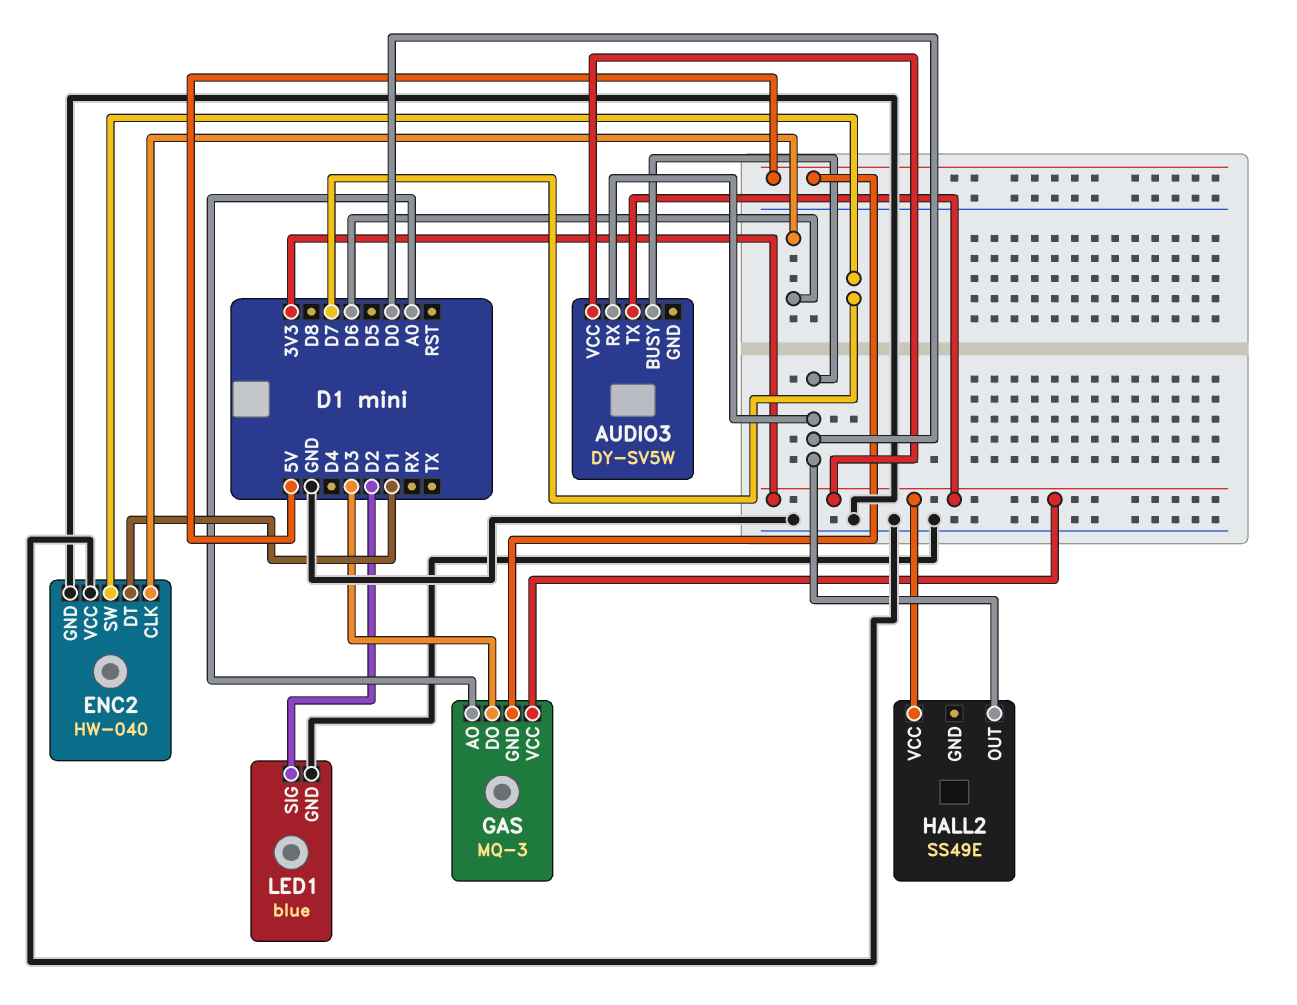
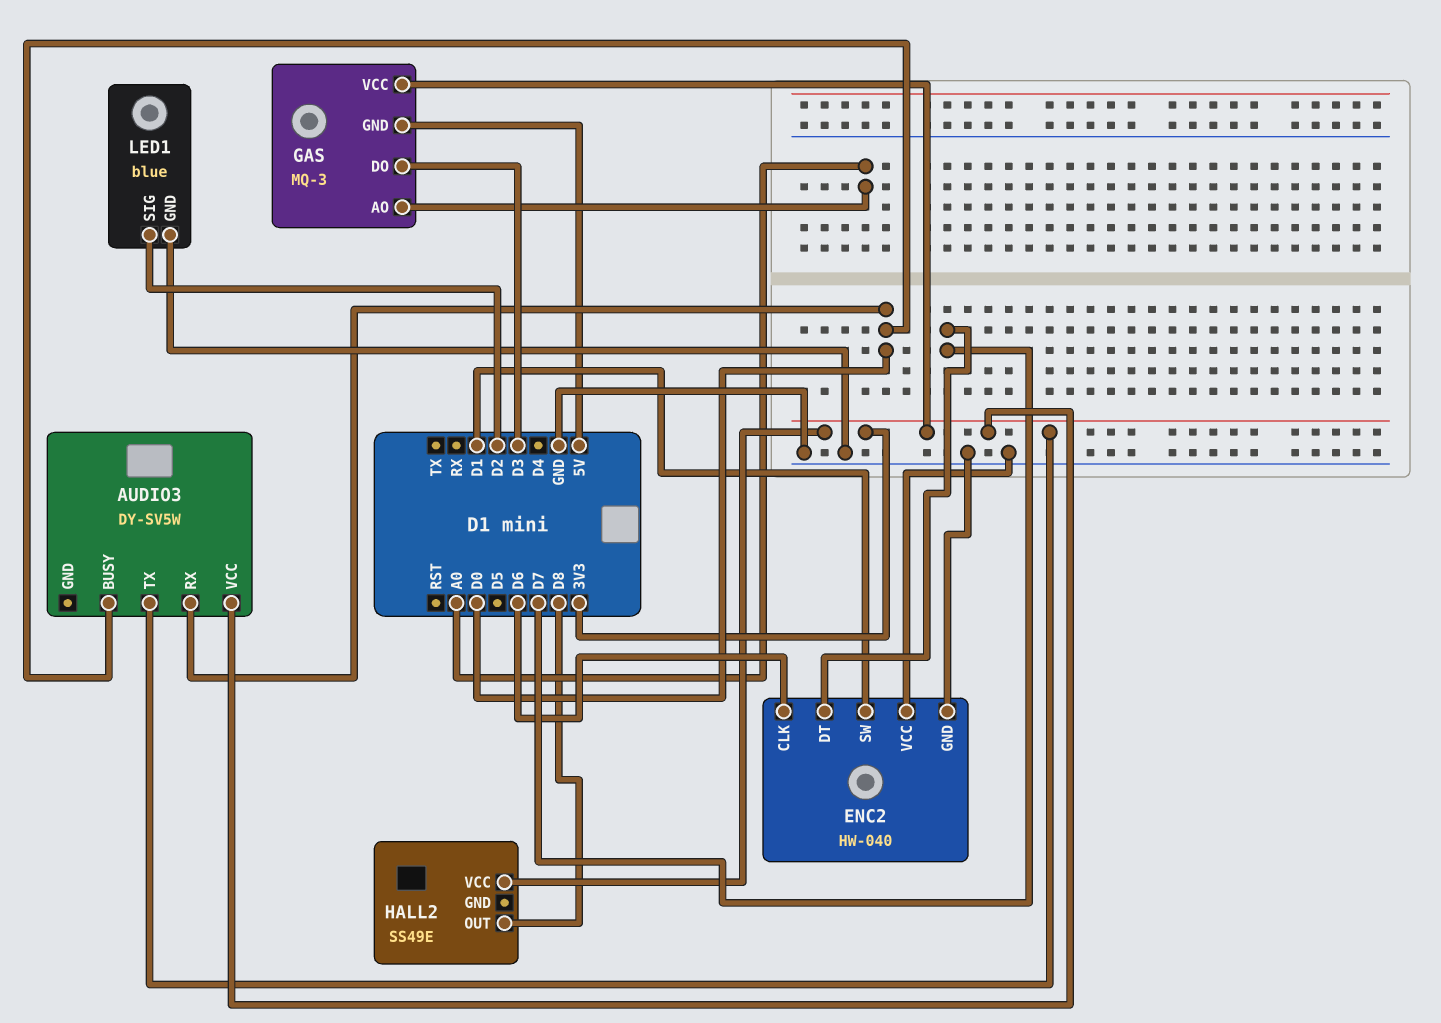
ENC2 pin DT: D1 -> D7
ENC2 pin SW: D7 -> D1
HALL2 pin OUT: D0 -> D8

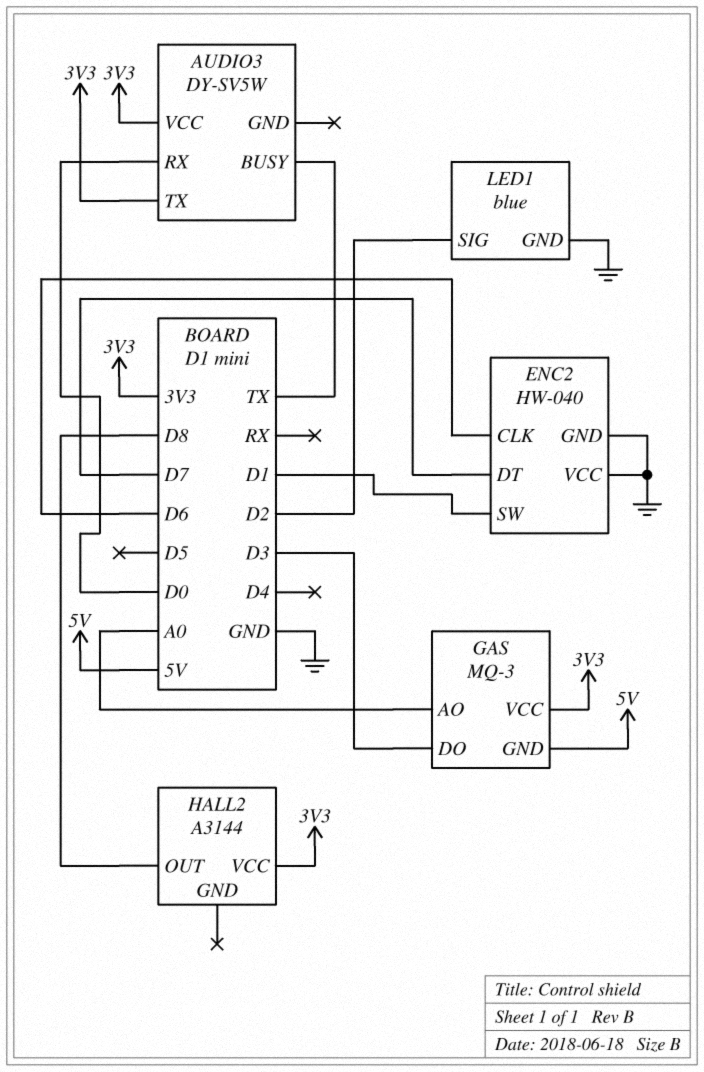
AUDIO3 pin BUSY: D0 -> TX
HALL2: SS49E -> A3144

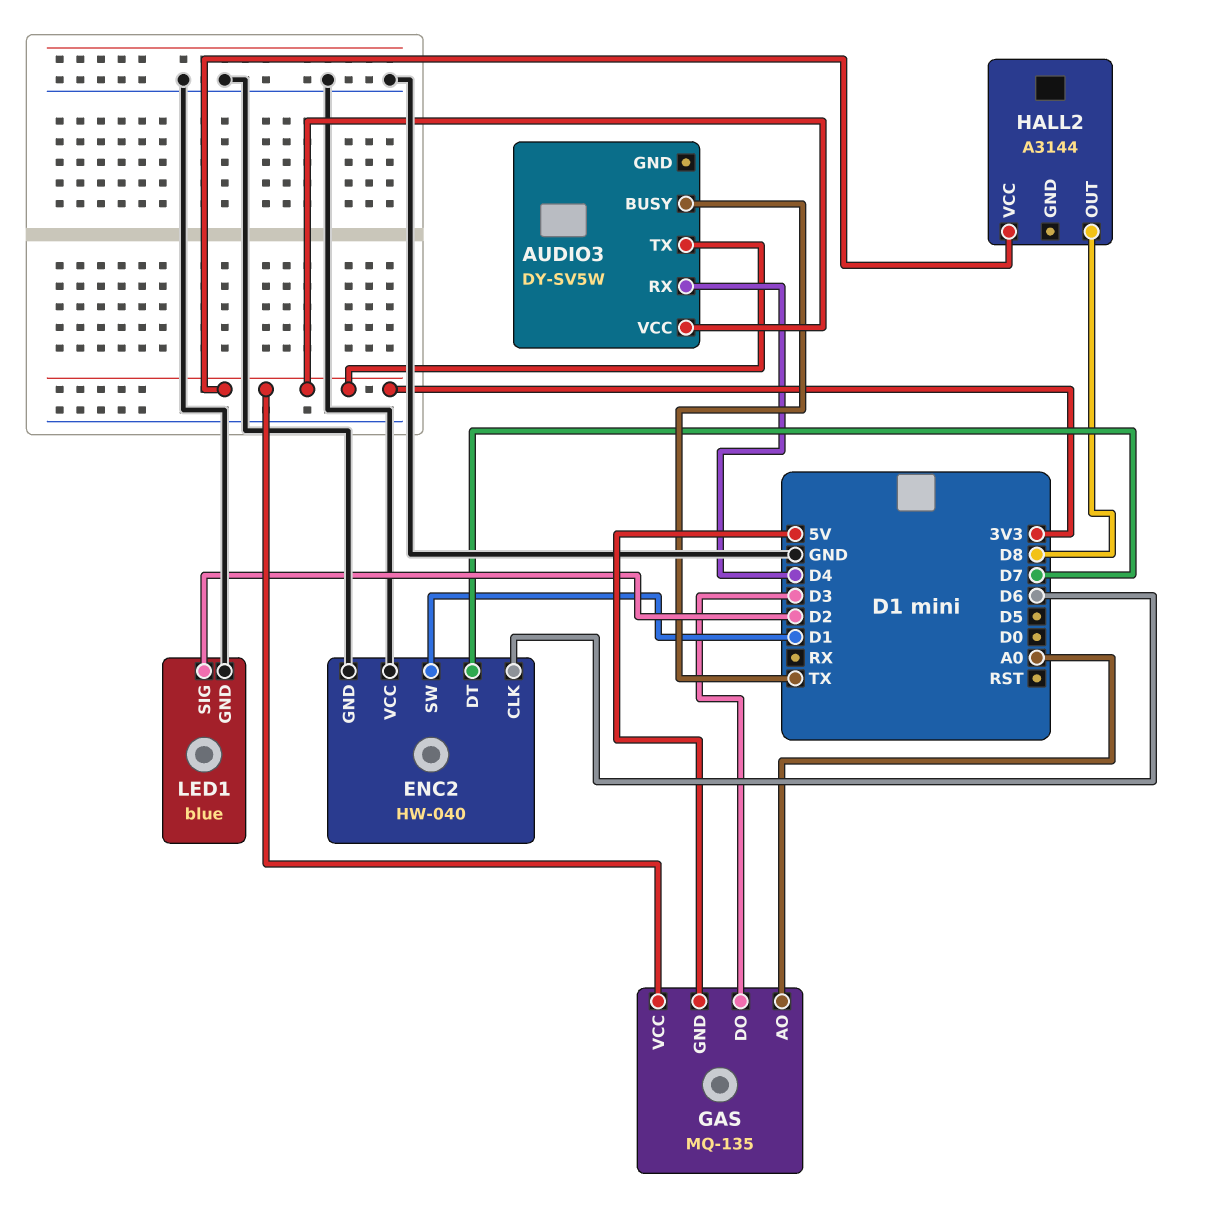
AUDIO3 pin RX: D0 -> D4
GAS: MQ-3 -> MQ-135

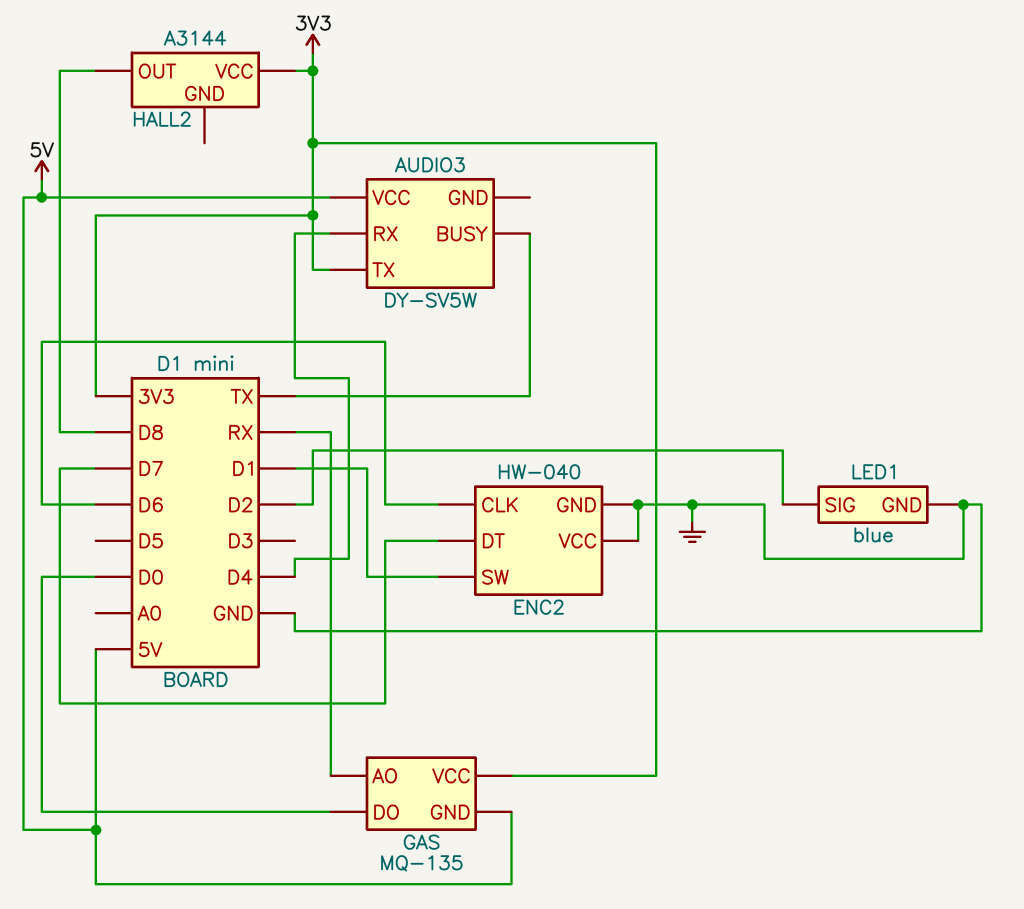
AUDIO3 pin VCC: 3V3 -> 5V
GAS pin AO: A0 -> RX
GAS pin DO: D3 -> D0

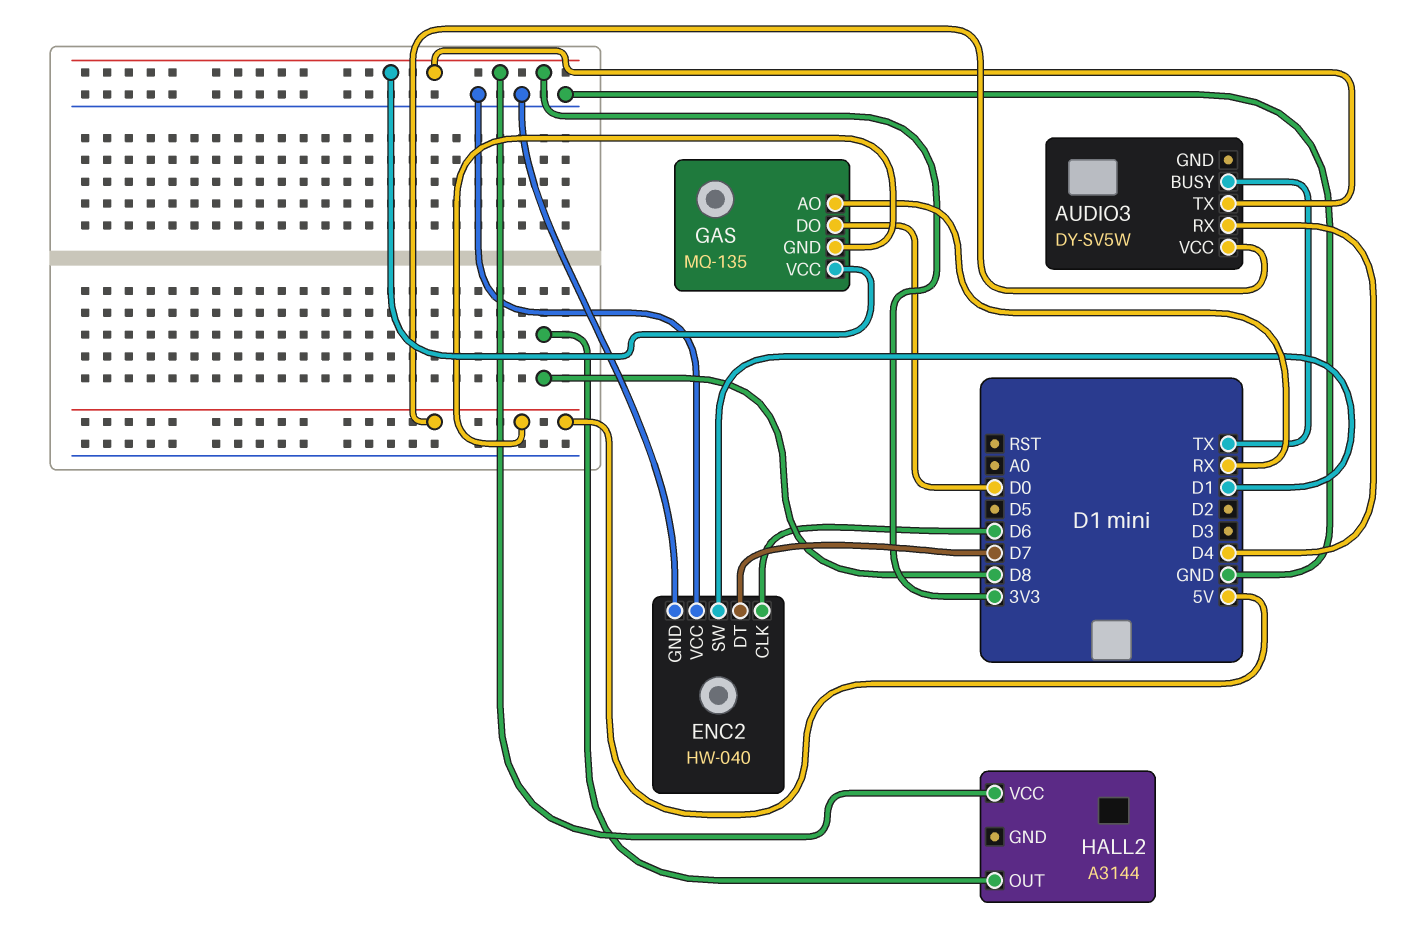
LED1: blue -> none
LED1 pin GND: GND -> none
LED1 pin SIG: D2 -> none

